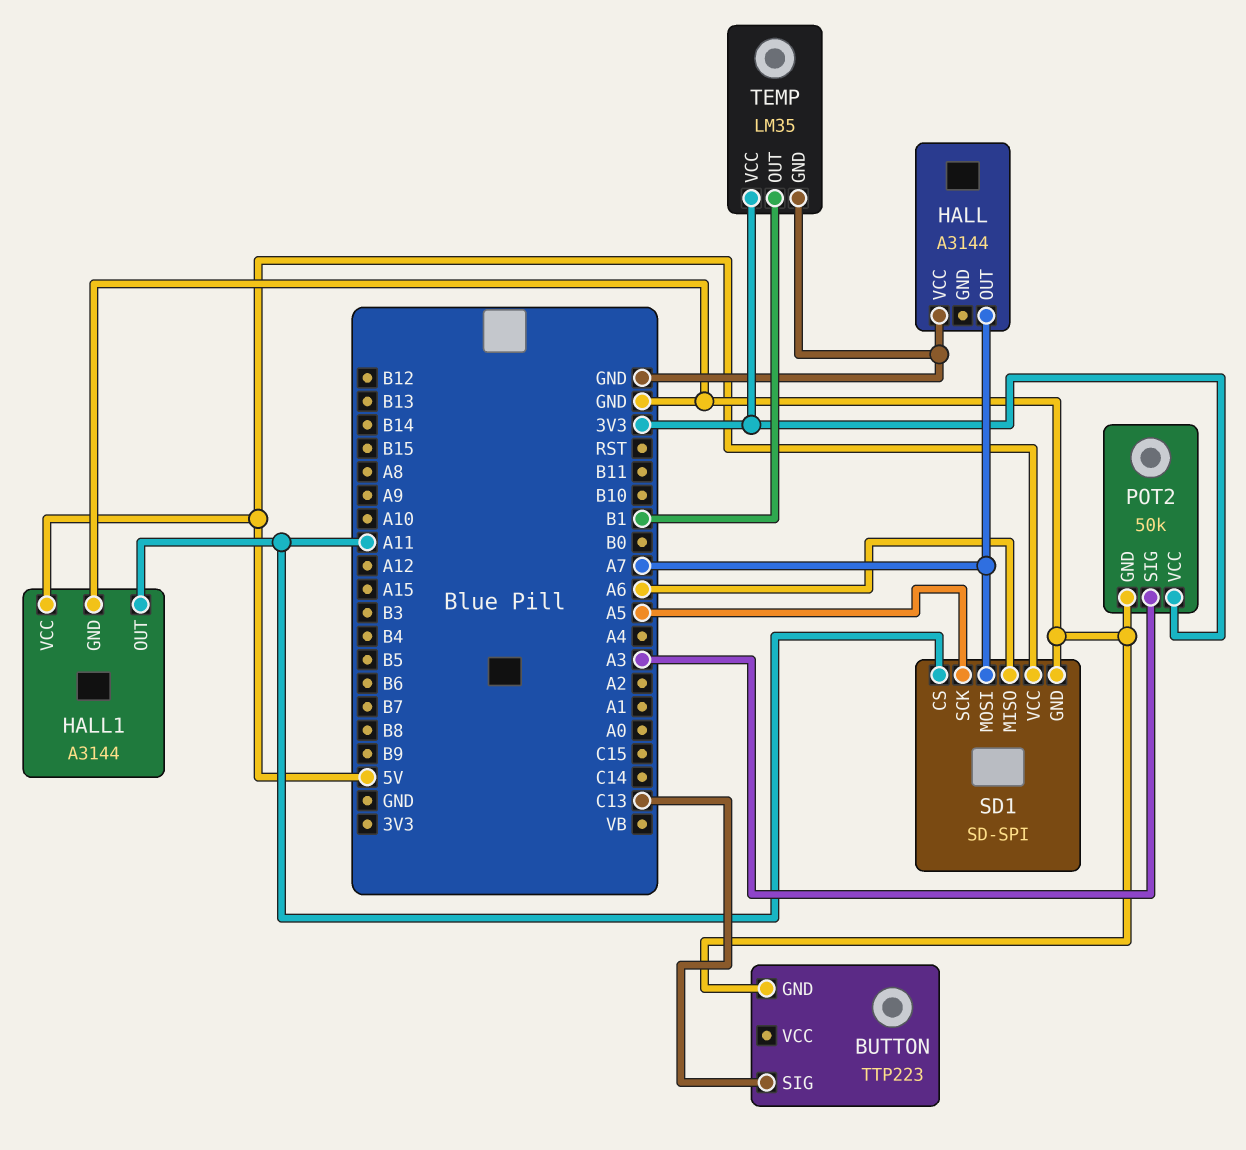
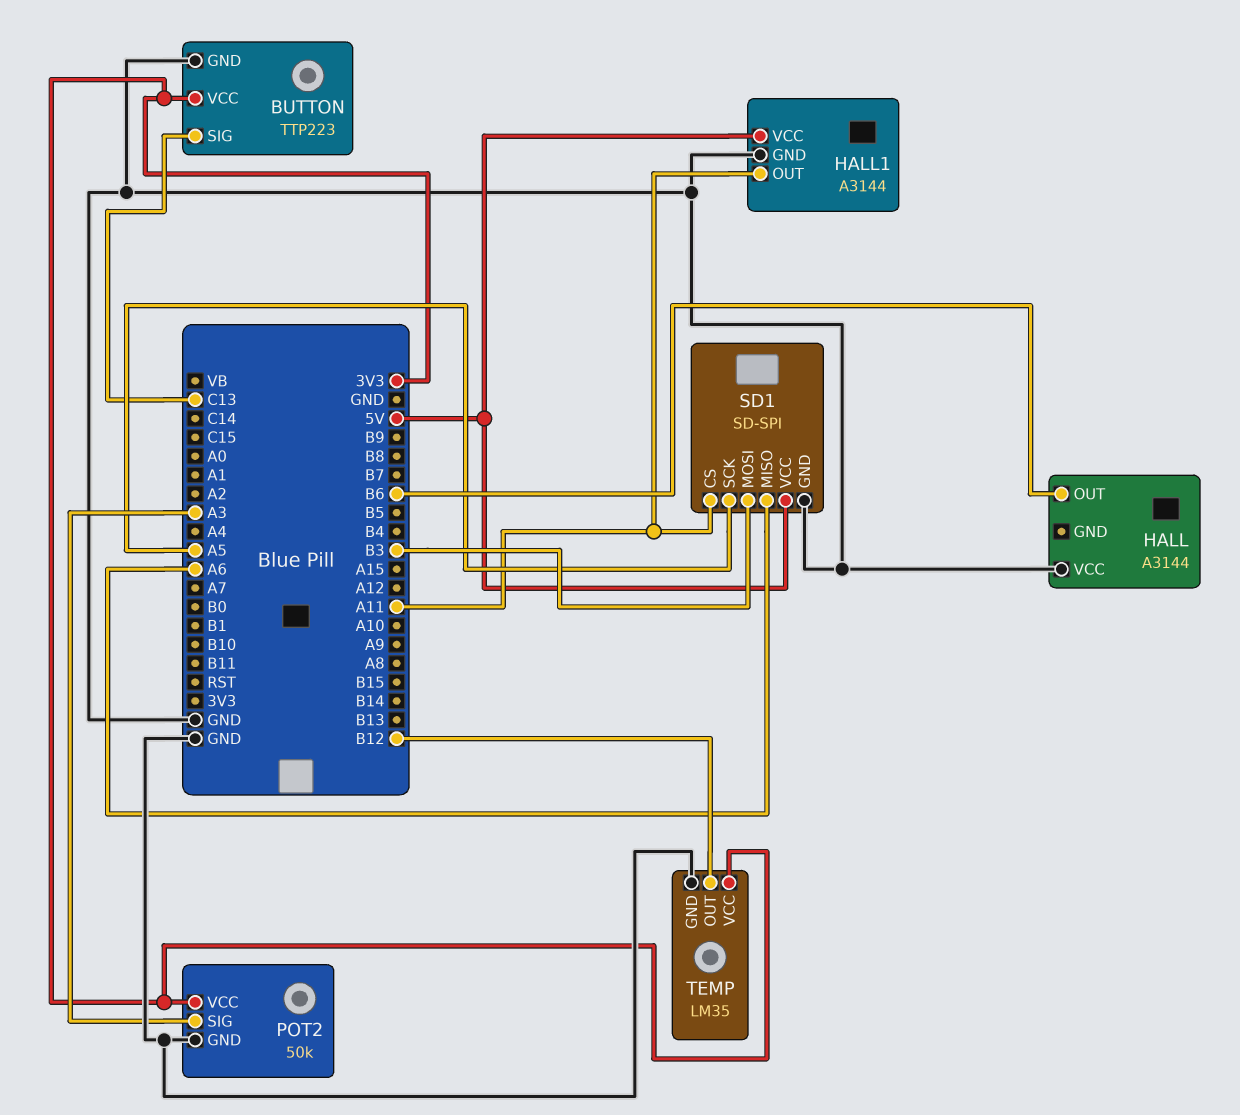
BUTTON pin VCC: none -> 3V3
HALL pin OUT: A7 -> B6
SD1 pin MOSI: A7 -> B3
TEMP pin OUT: B1 -> B12

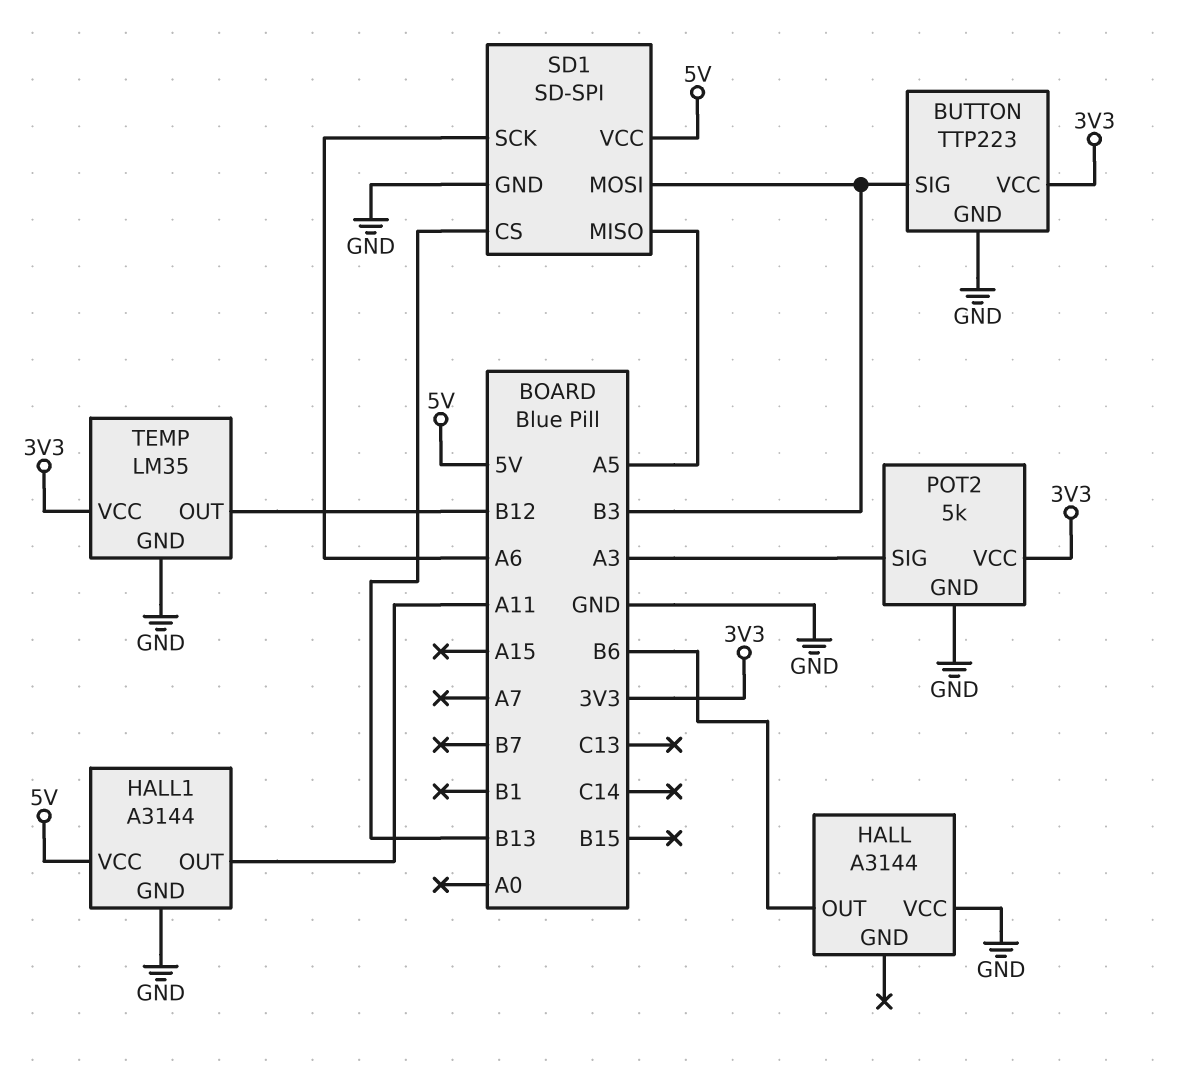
BUTTON pin SIG: C13 -> B3
POT2: 50k -> 5k
SD1 pin CS: A11 -> B13
SD1 pin MISO: A6 -> A5
SD1 pin SCK: A5 -> A6

